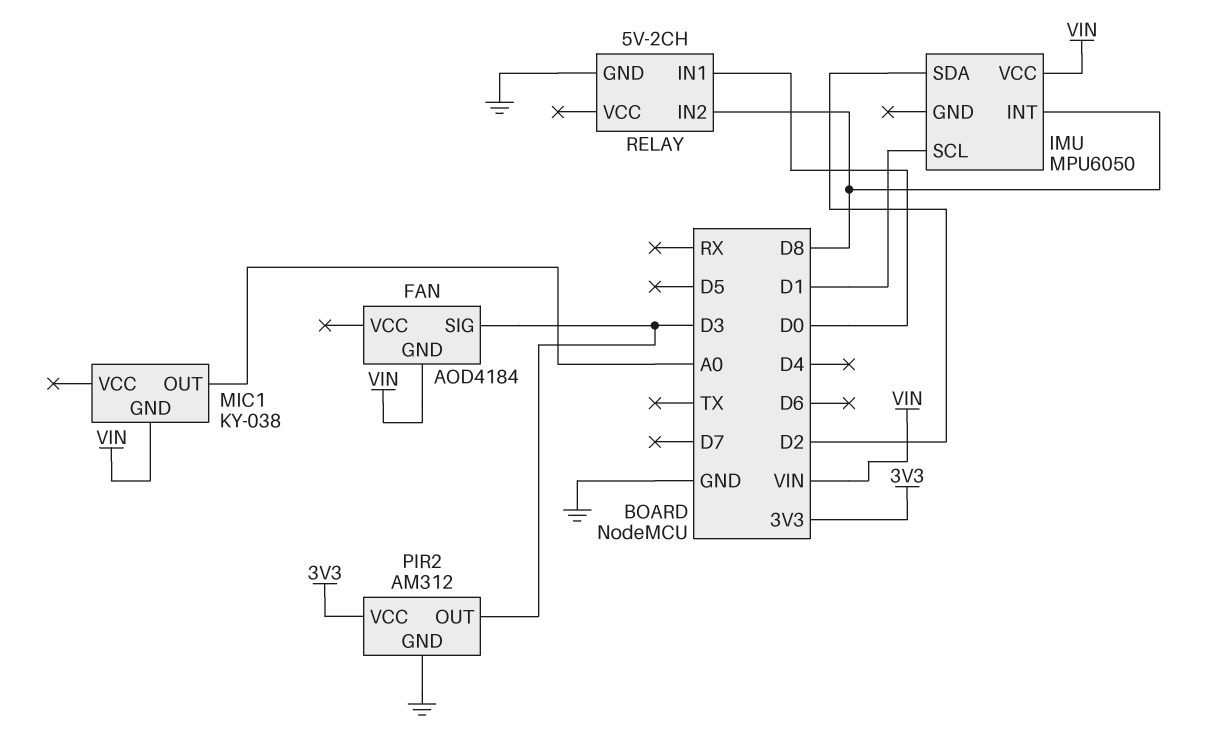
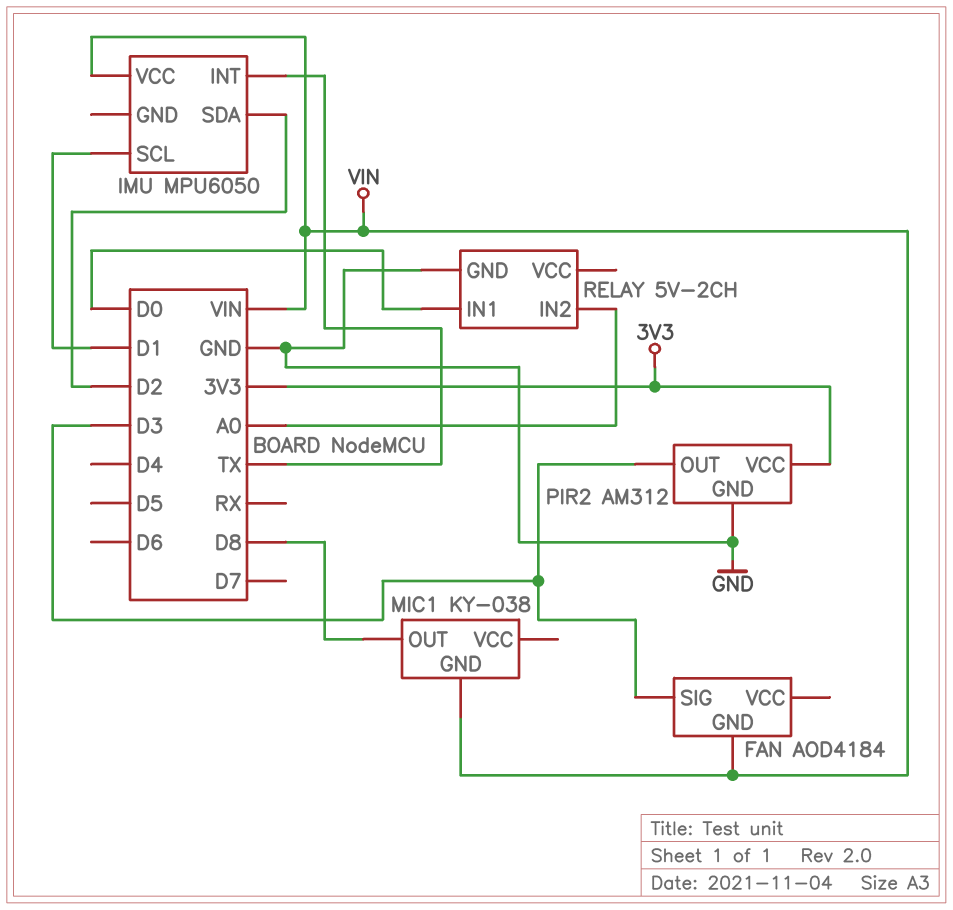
IMU pin INT: D8 -> TX
MIC1 pin OUT: A0 -> D8
RELAY pin IN2: D8 -> A0

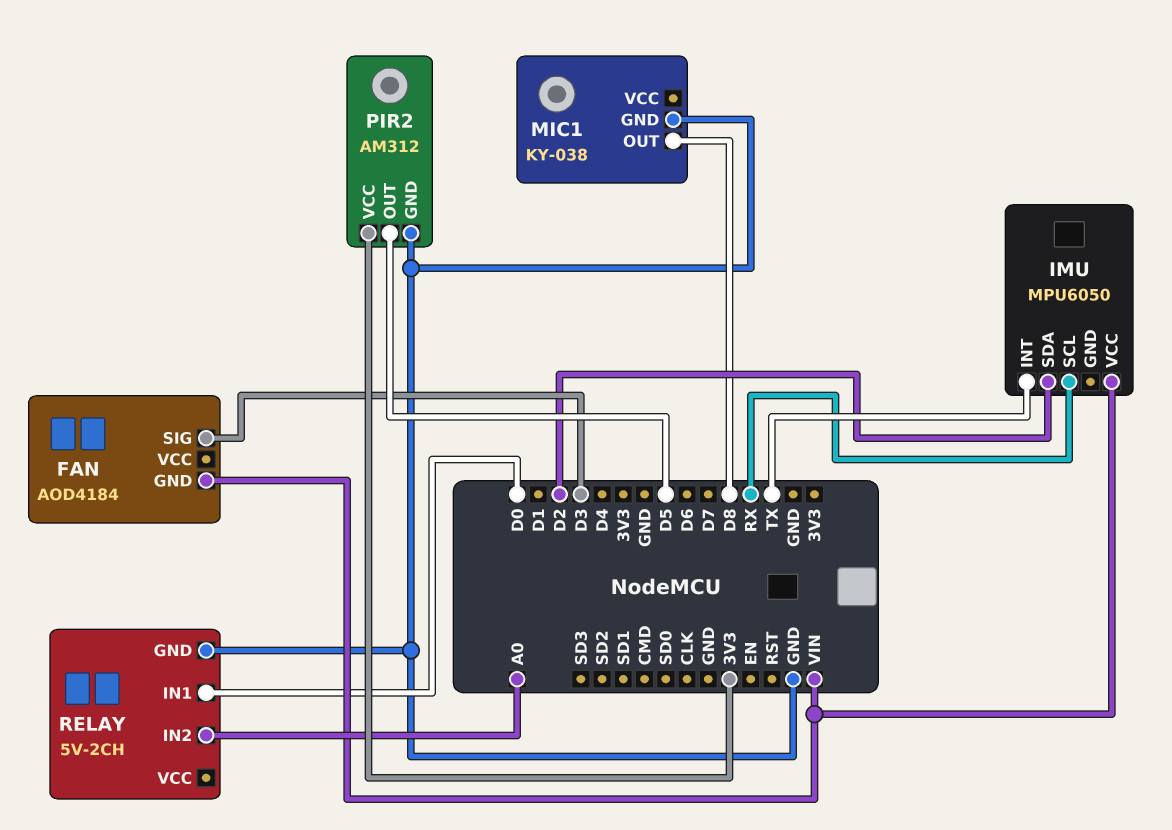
IMU pin SCL: D1 -> RX
MIC1 pin GND: VIN -> GND
PIR2 pin OUT: D3 -> D5

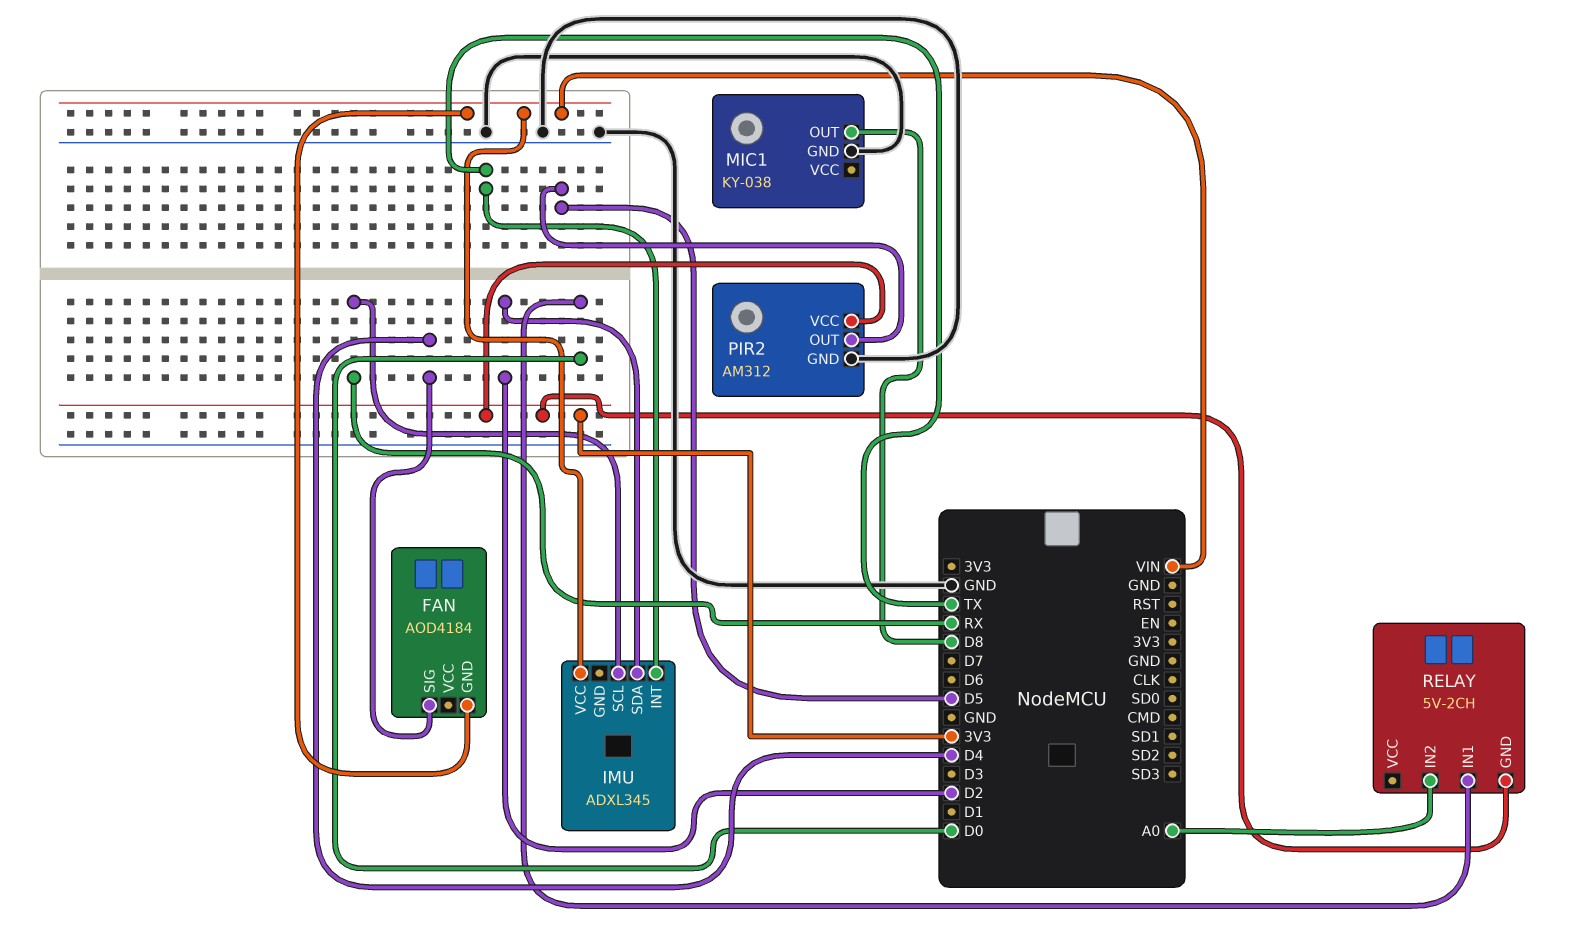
FAN pin SIG: D3 -> D4
IMU: MPU6050 -> ADXL345
RELAY pin GND: GND -> 3V3

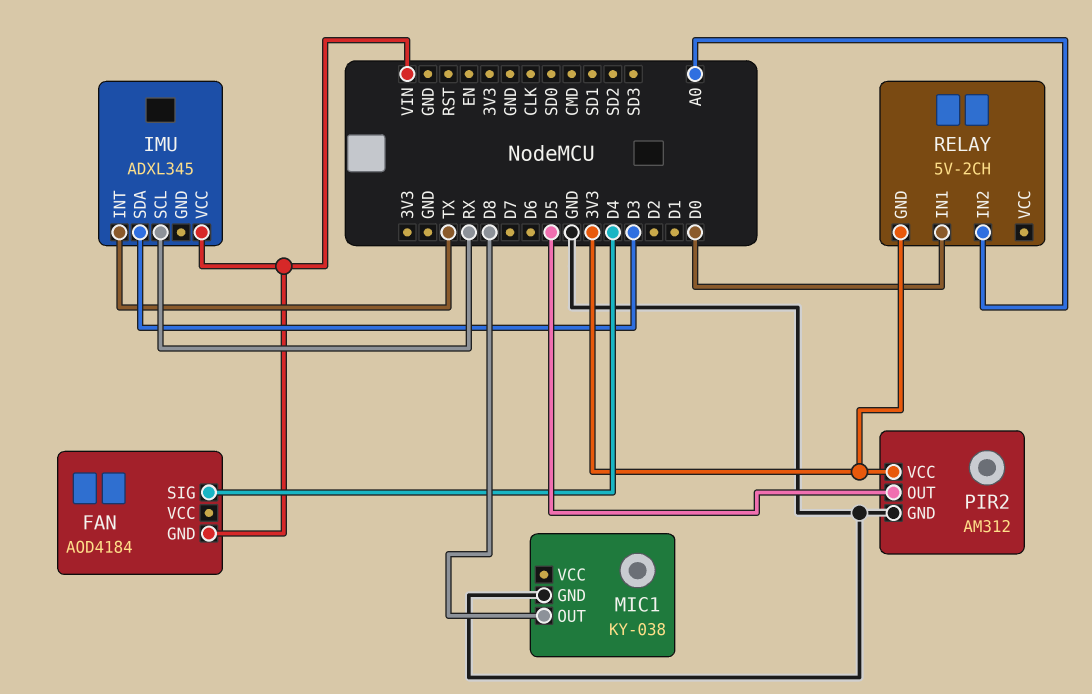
IMU pin SDA: D2 -> D3

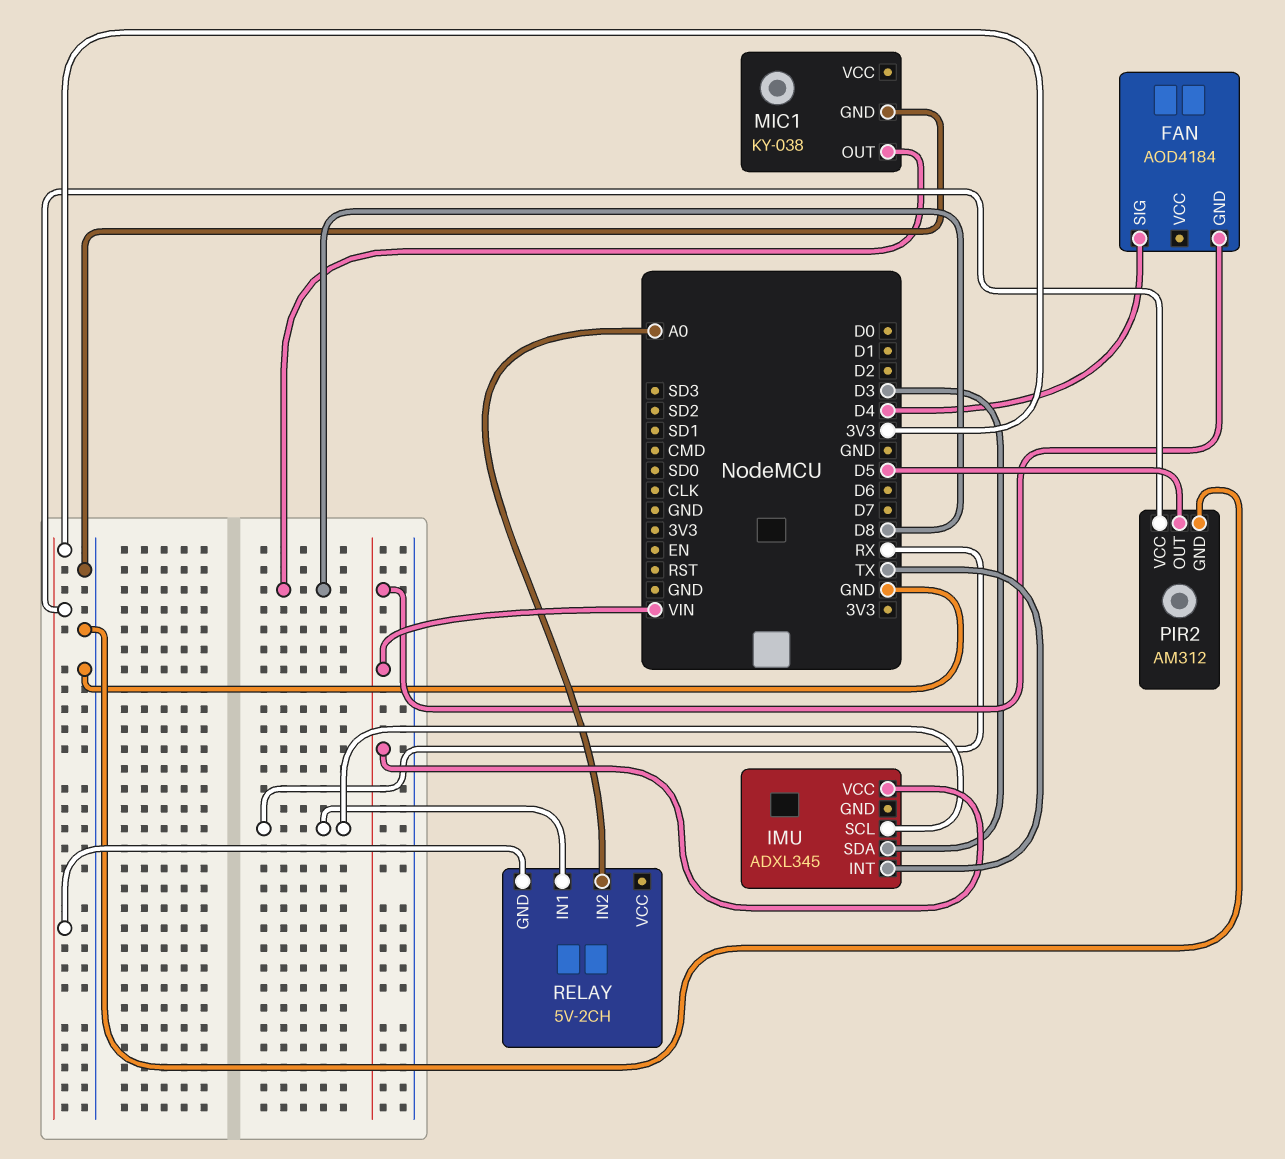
RELAY pin IN1: D0 -> RX

